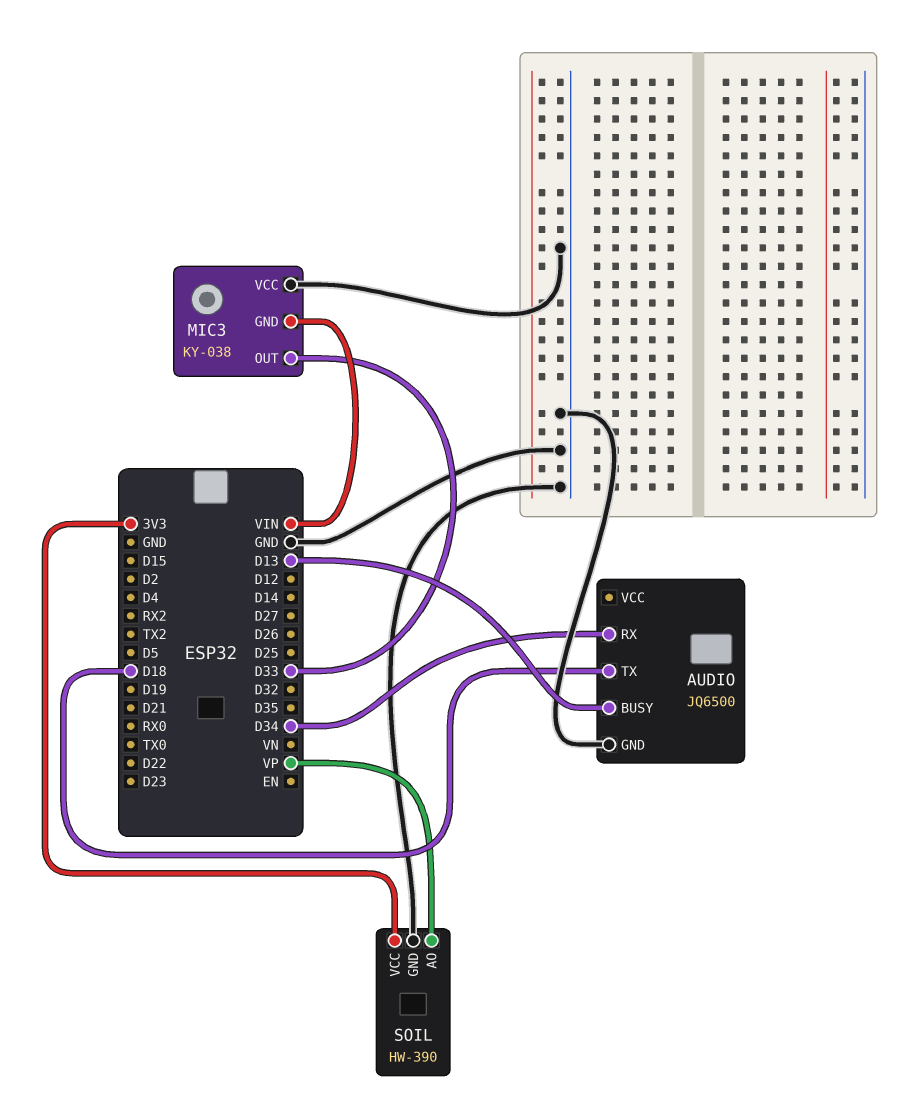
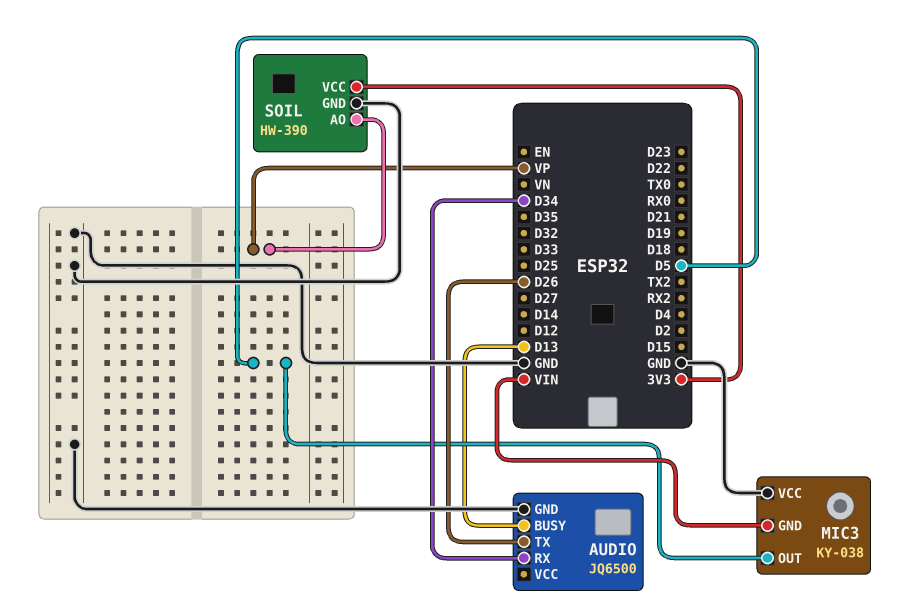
AUDIO pin TX: D18 -> D26
MIC3 pin OUT: D33 -> D5

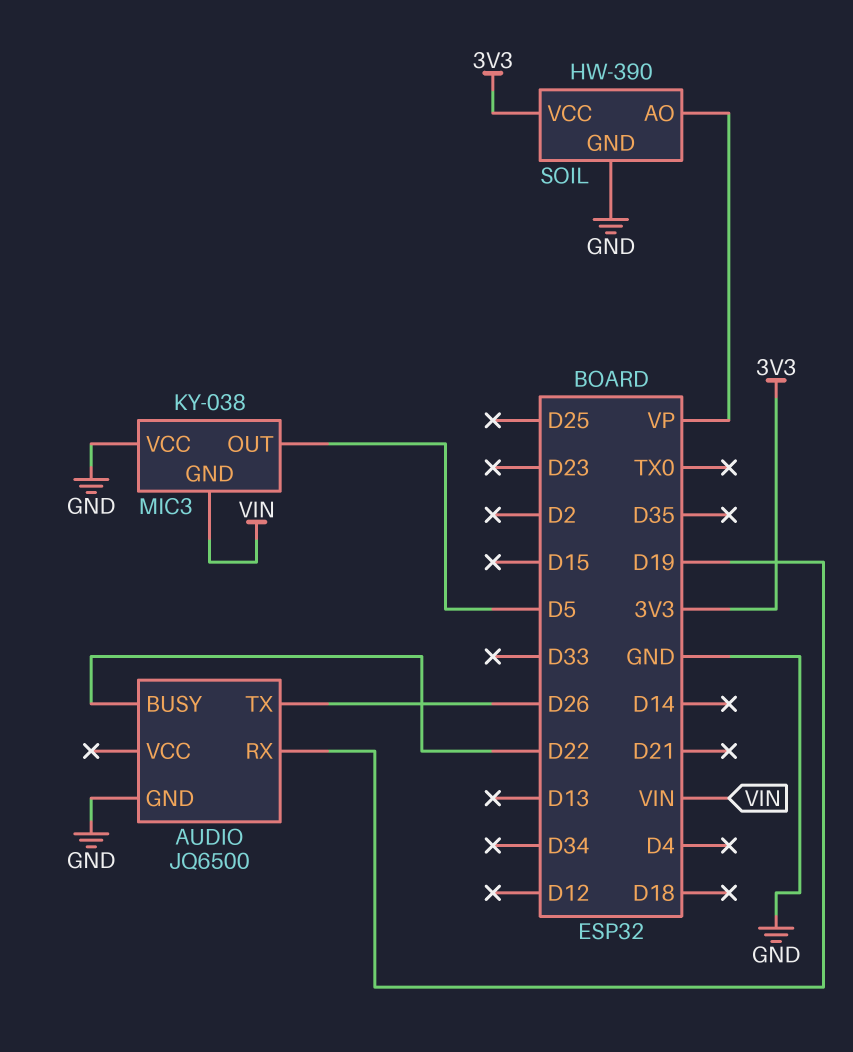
AUDIO pin BUSY: D13 -> D22
AUDIO pin RX: D34 -> D19

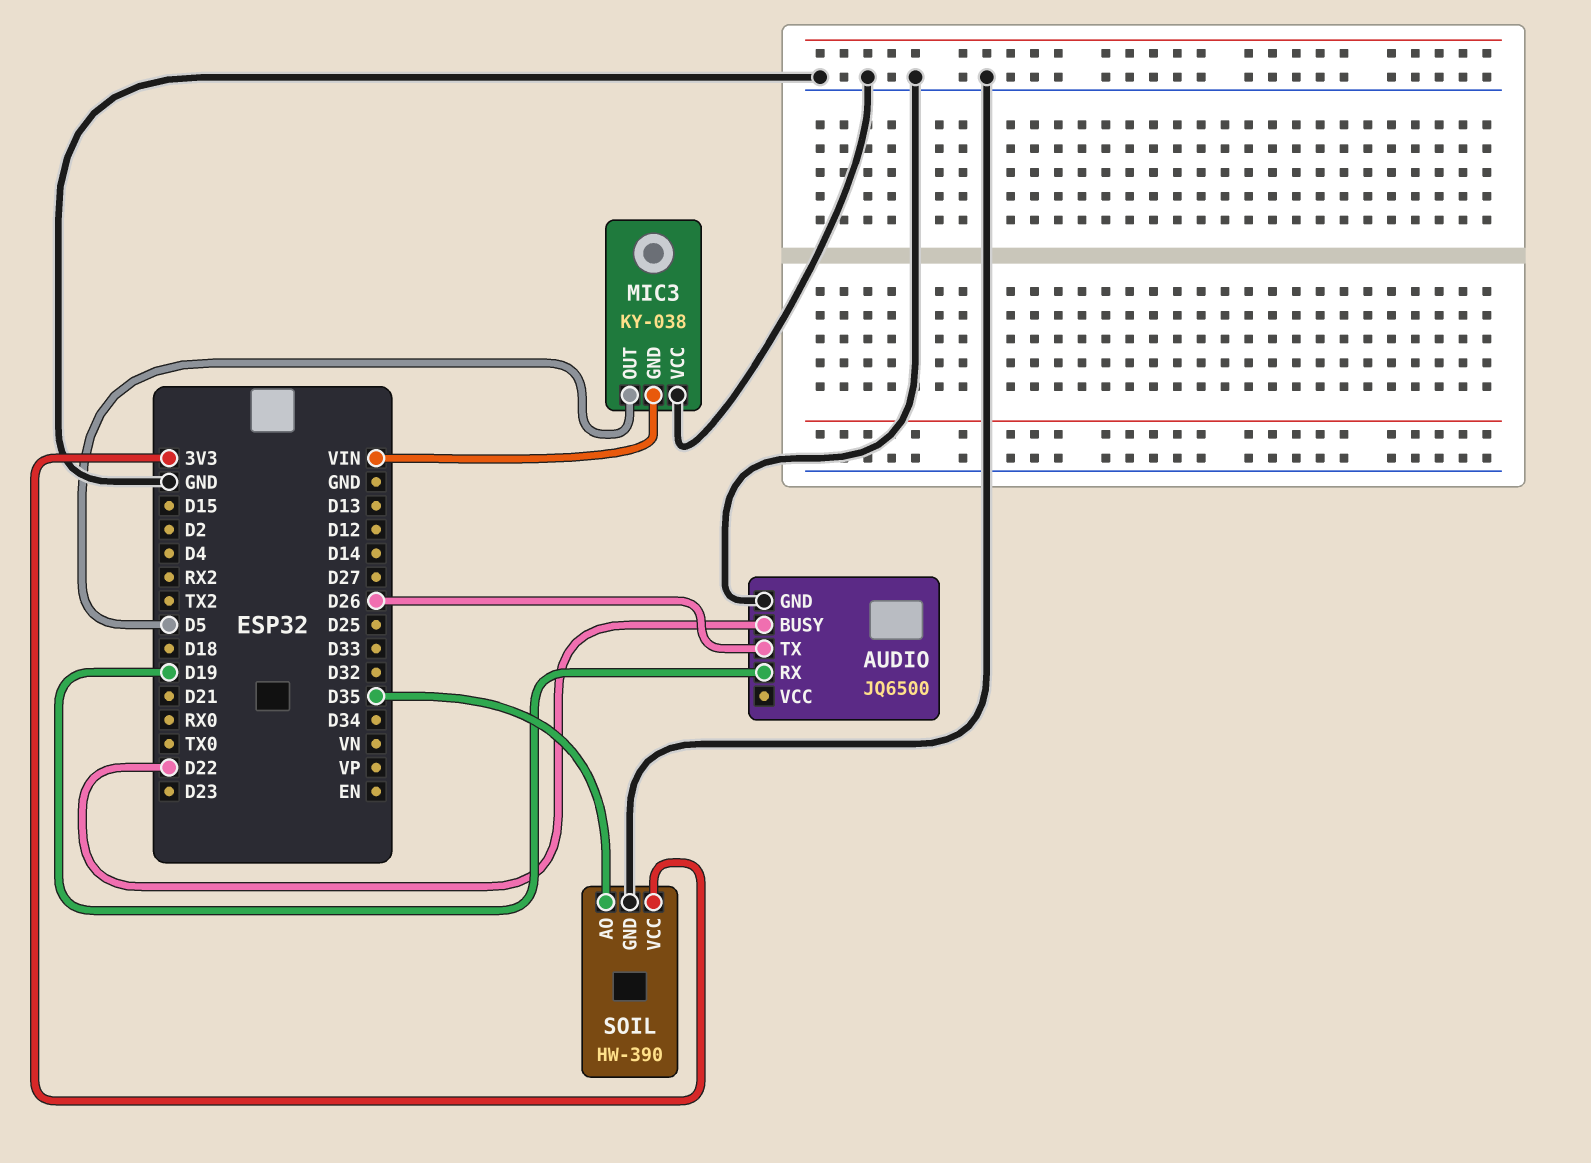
SOIL pin AO: VP -> D35

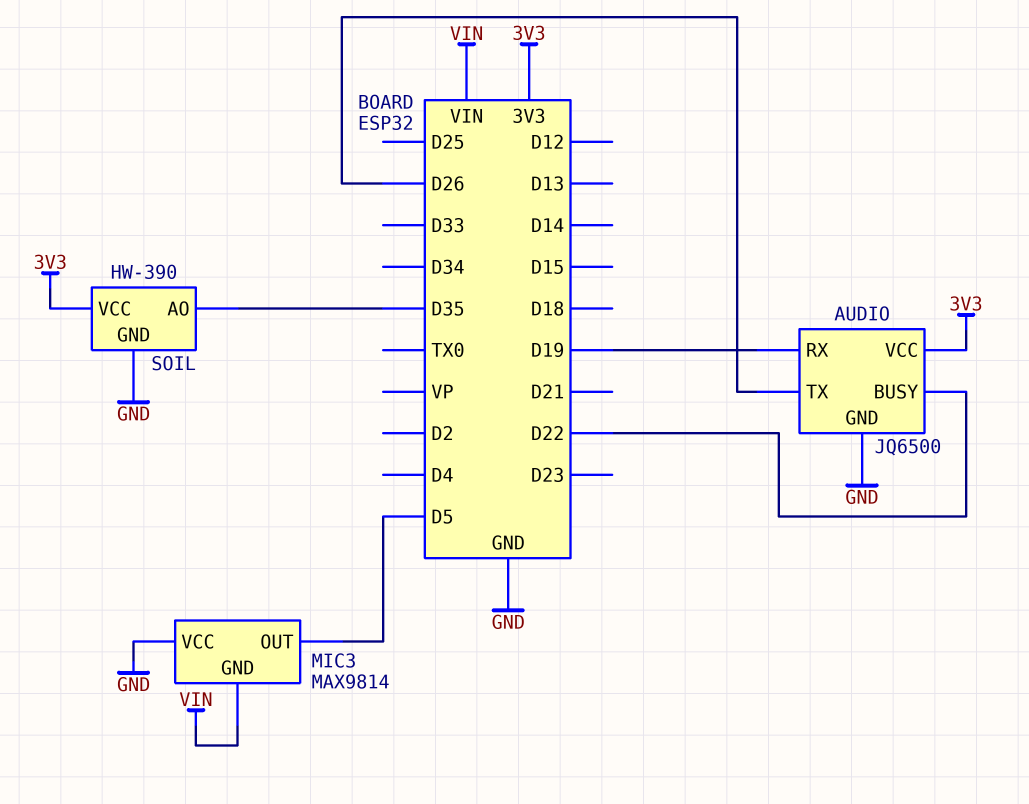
AUDIO pin VCC: none -> 3V3
MIC3: KY-038 -> MAX9814

